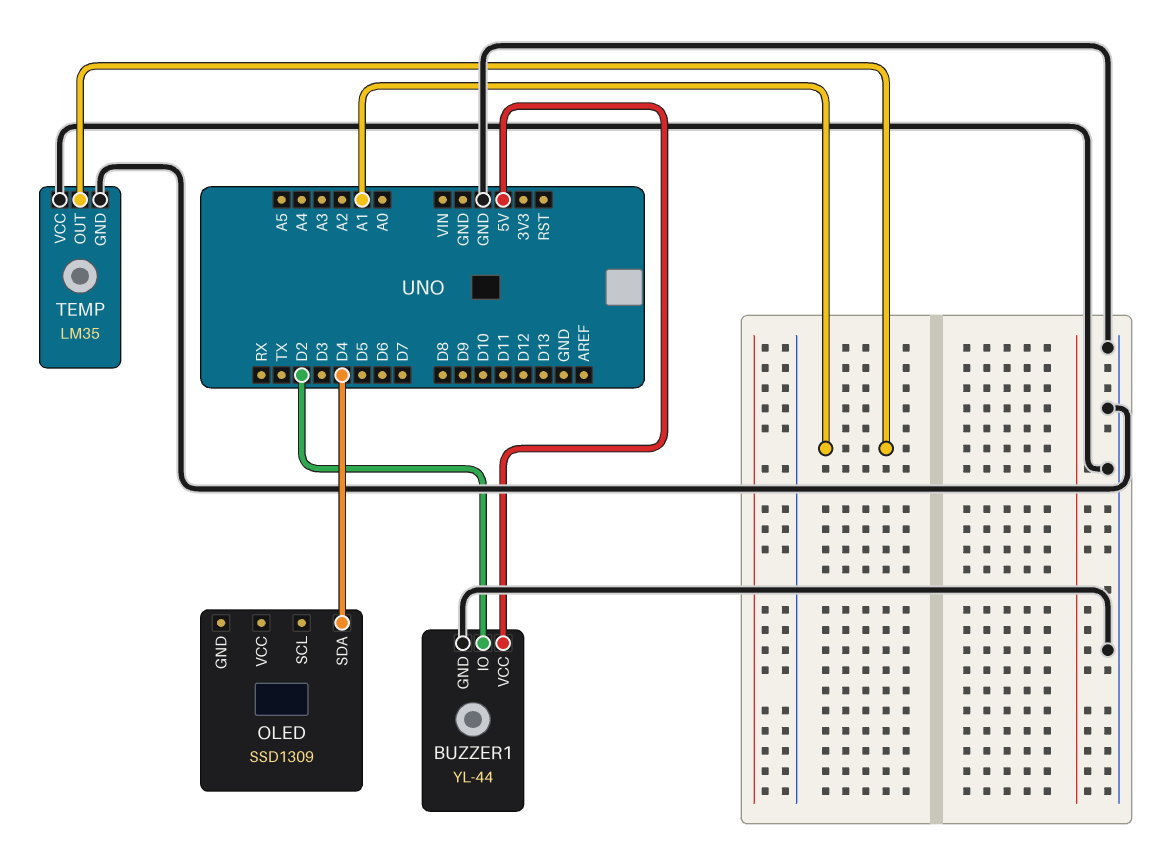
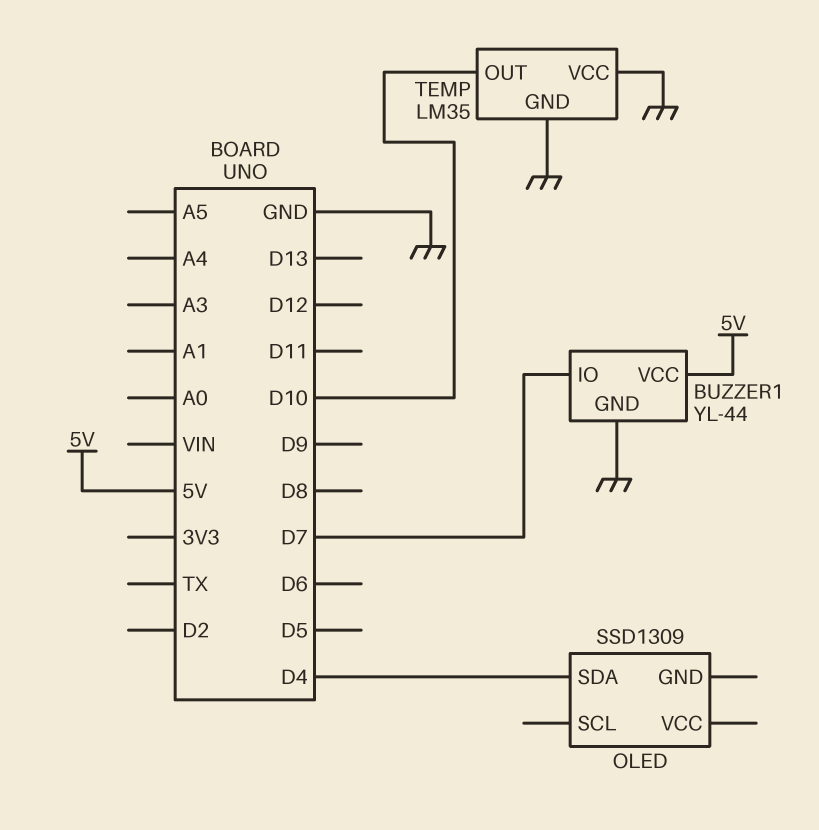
BUZZER1 pin IO: D2 -> D7
TEMP pin OUT: A1 -> D10

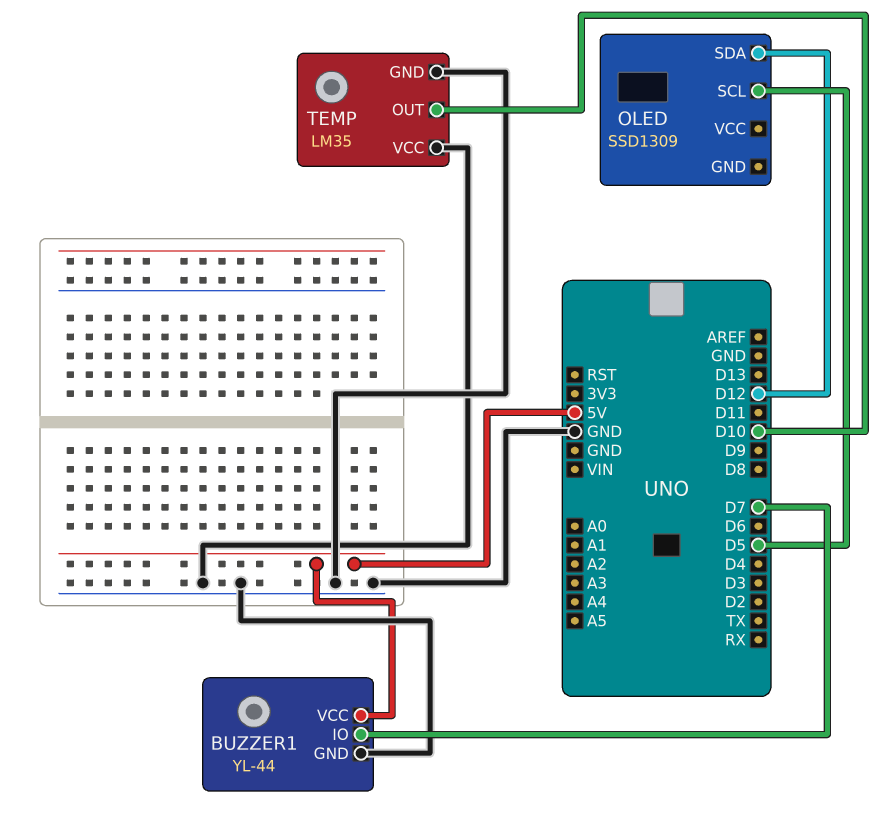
OLED pin SCL: none -> D5
OLED pin SDA: D4 -> D12

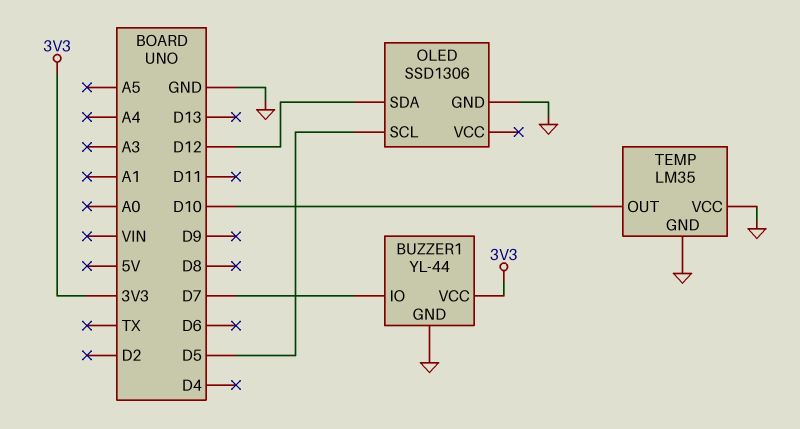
BUZZER1 pin VCC: 5V -> 3V3
OLED: SSD1309 -> SSD1306
OLED pin GND: none -> GND

